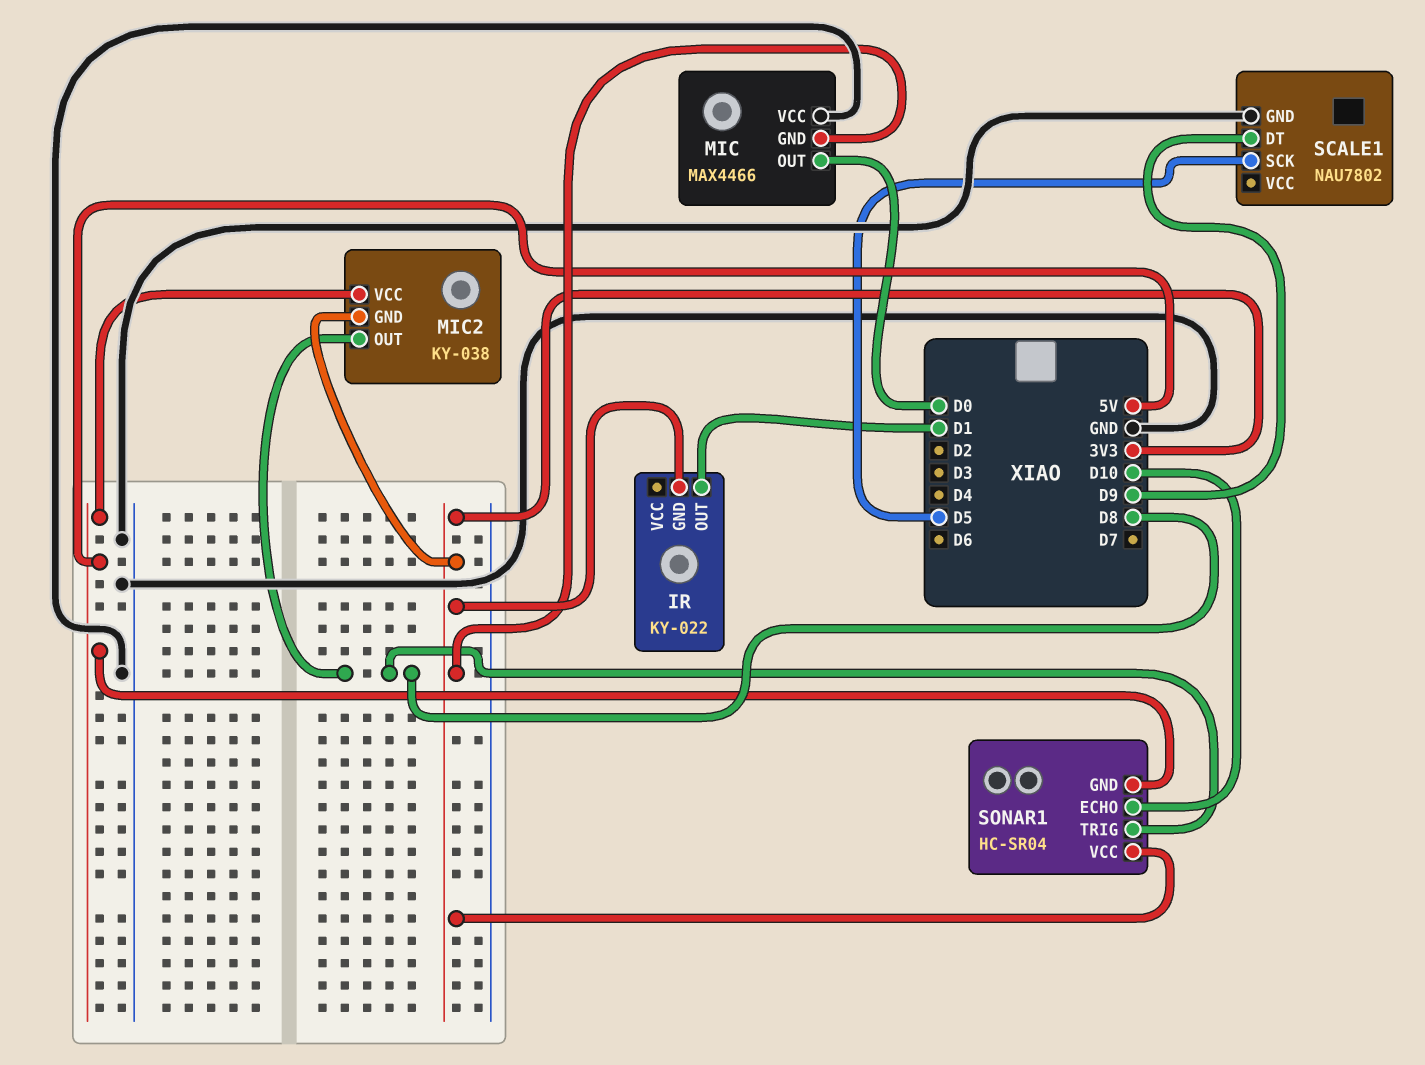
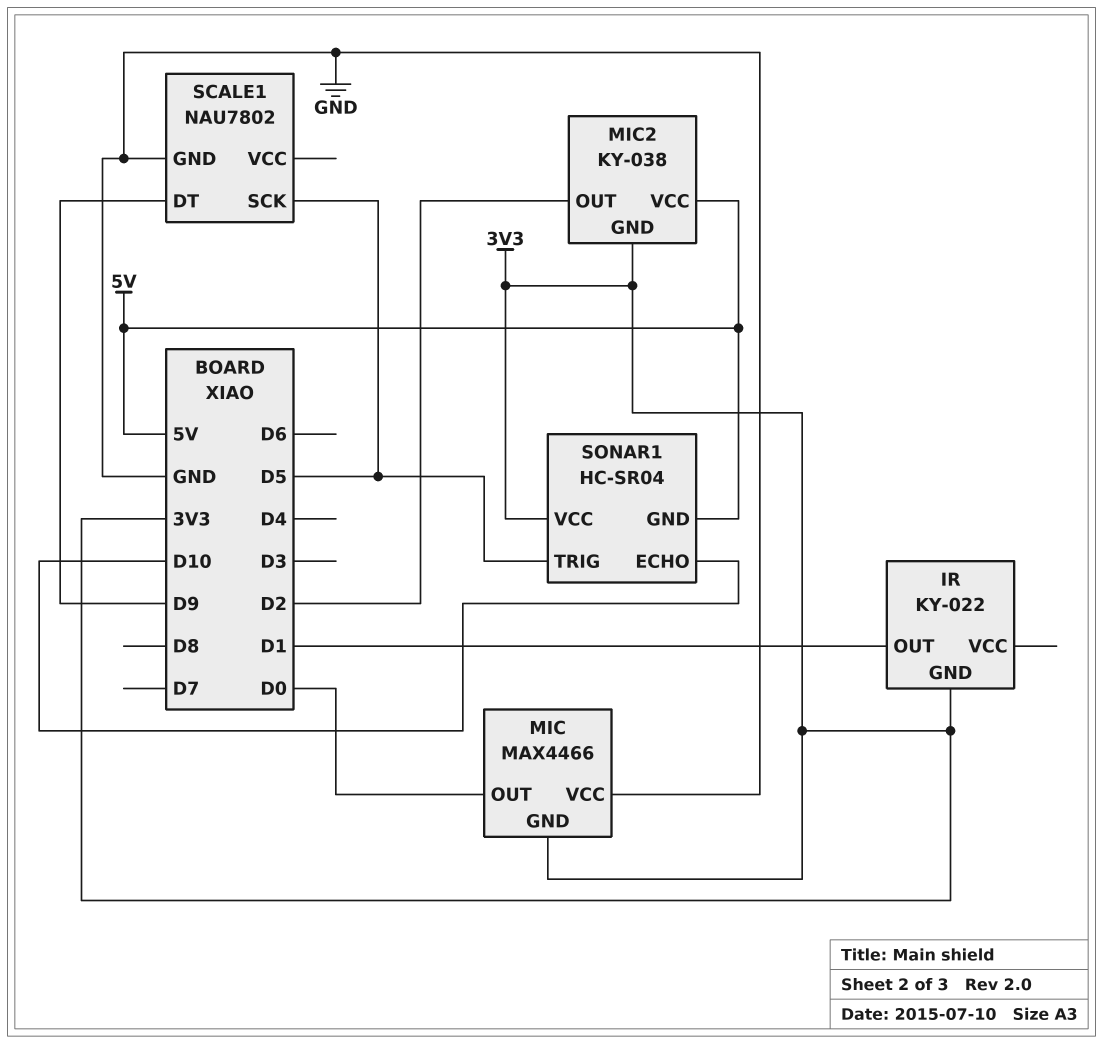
MIC2 pin OUT: D8 -> D2
SONAR1 pin TRIG: D8 -> D5

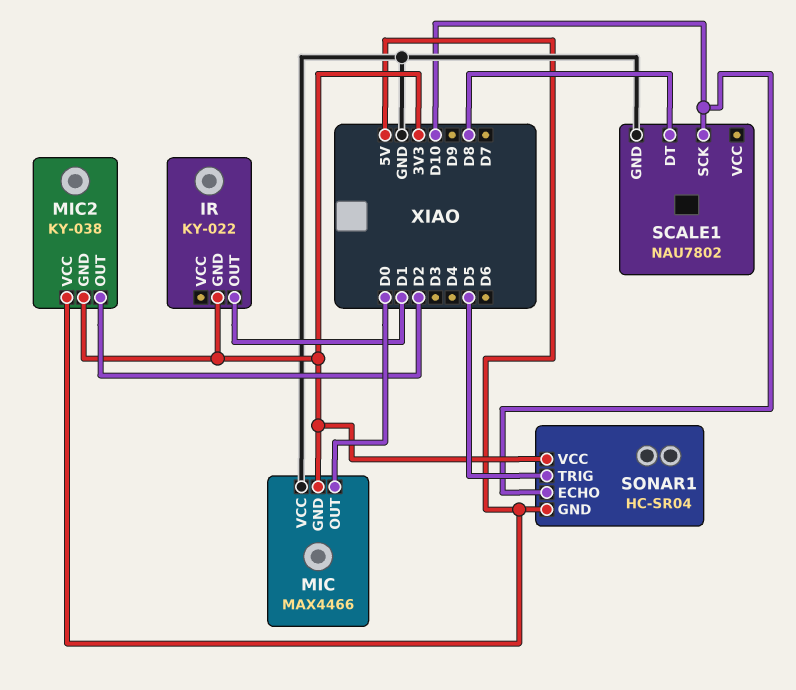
SCALE1 pin DT: D9 -> D8
SCALE1 pin SCK: D5 -> D10

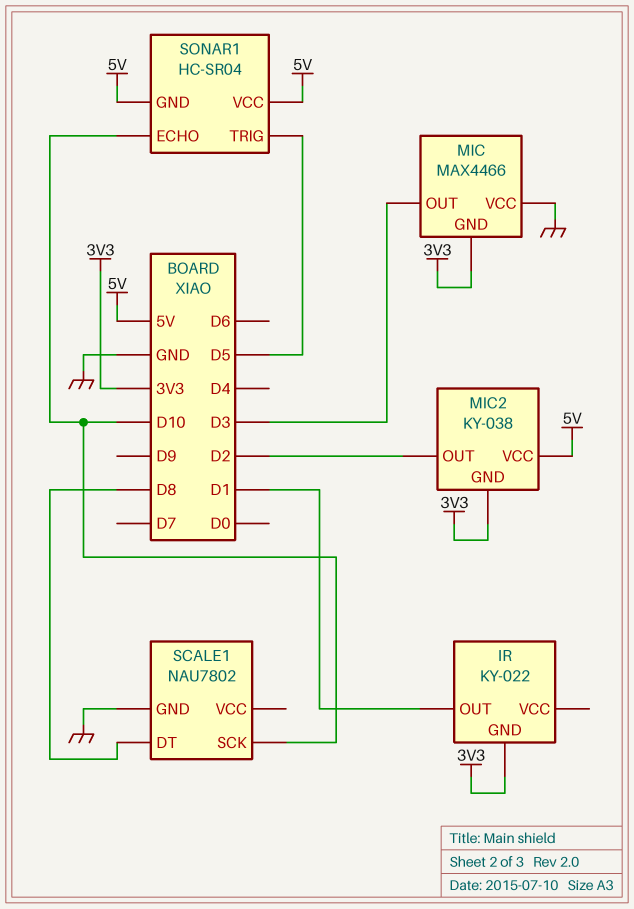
MIC pin OUT: D0 -> D3
SONAR1 pin VCC: 3V3 -> 5V

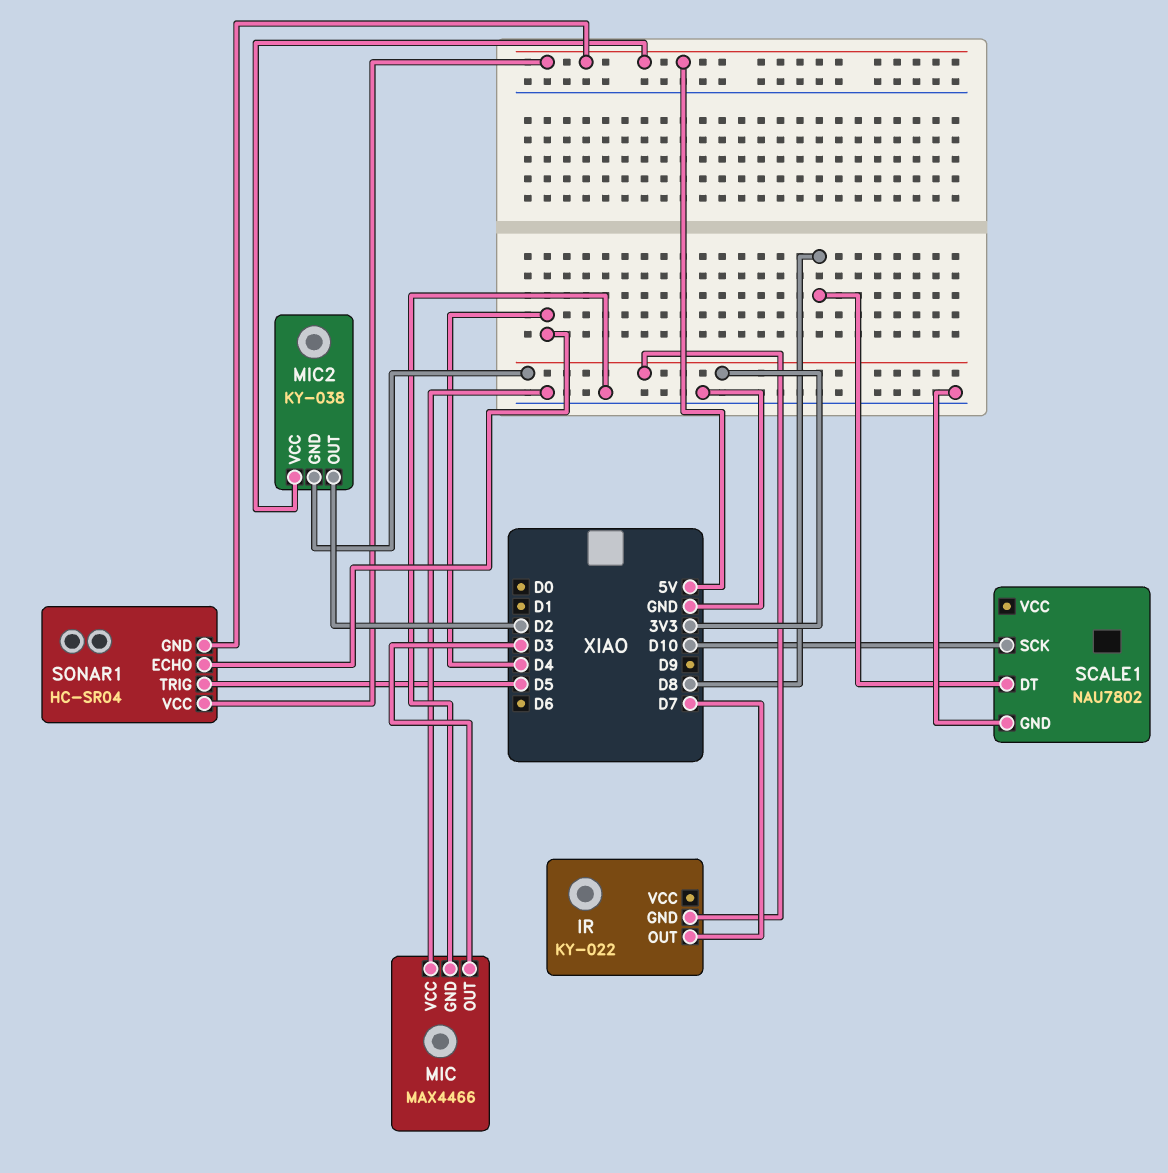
IR pin OUT: D1 -> D7
MIC pin GND: 3V3 -> GND
SONAR1 pin ECHO: D10 -> D4

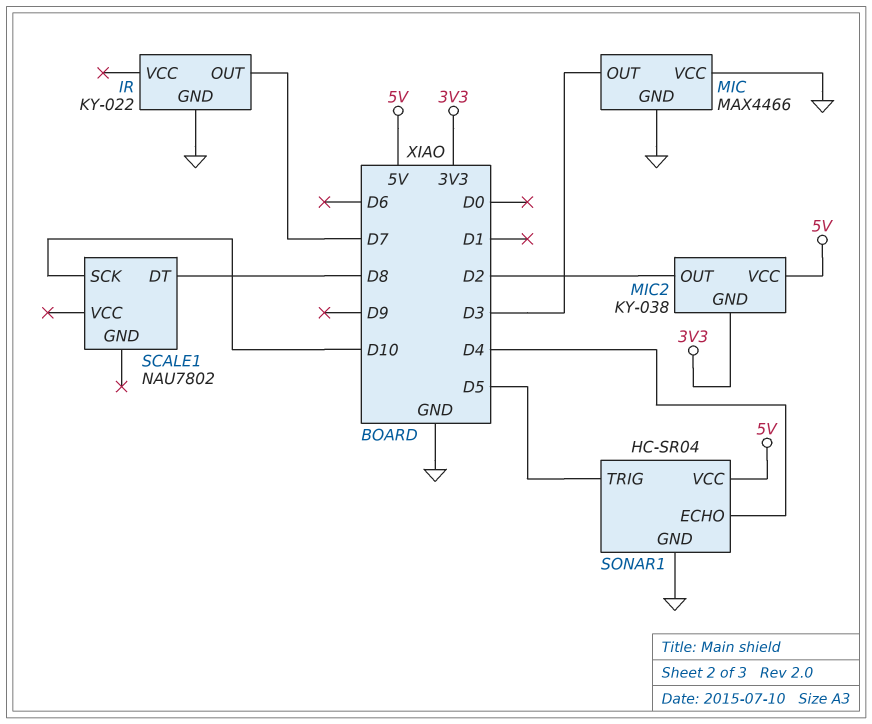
IR pin GND: 3V3 -> GND
SCALE1 pin GND: GND -> none
SONAR1 pin GND: 5V -> GND

